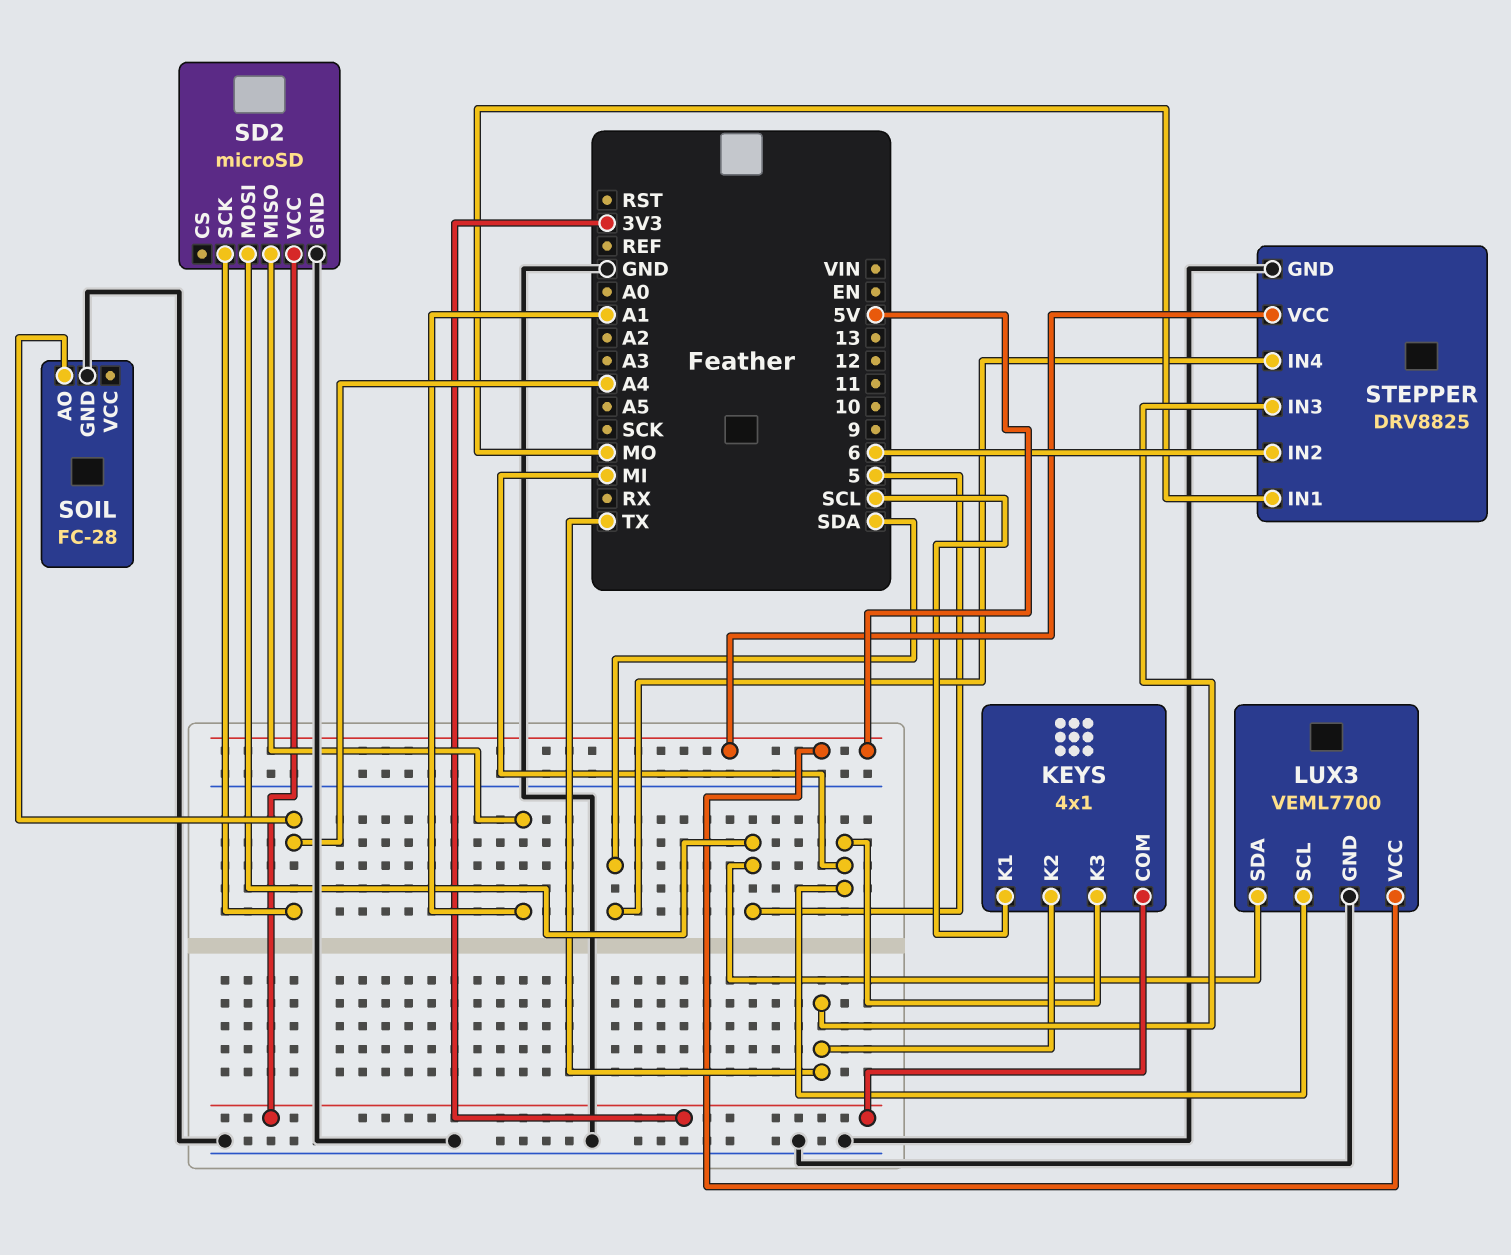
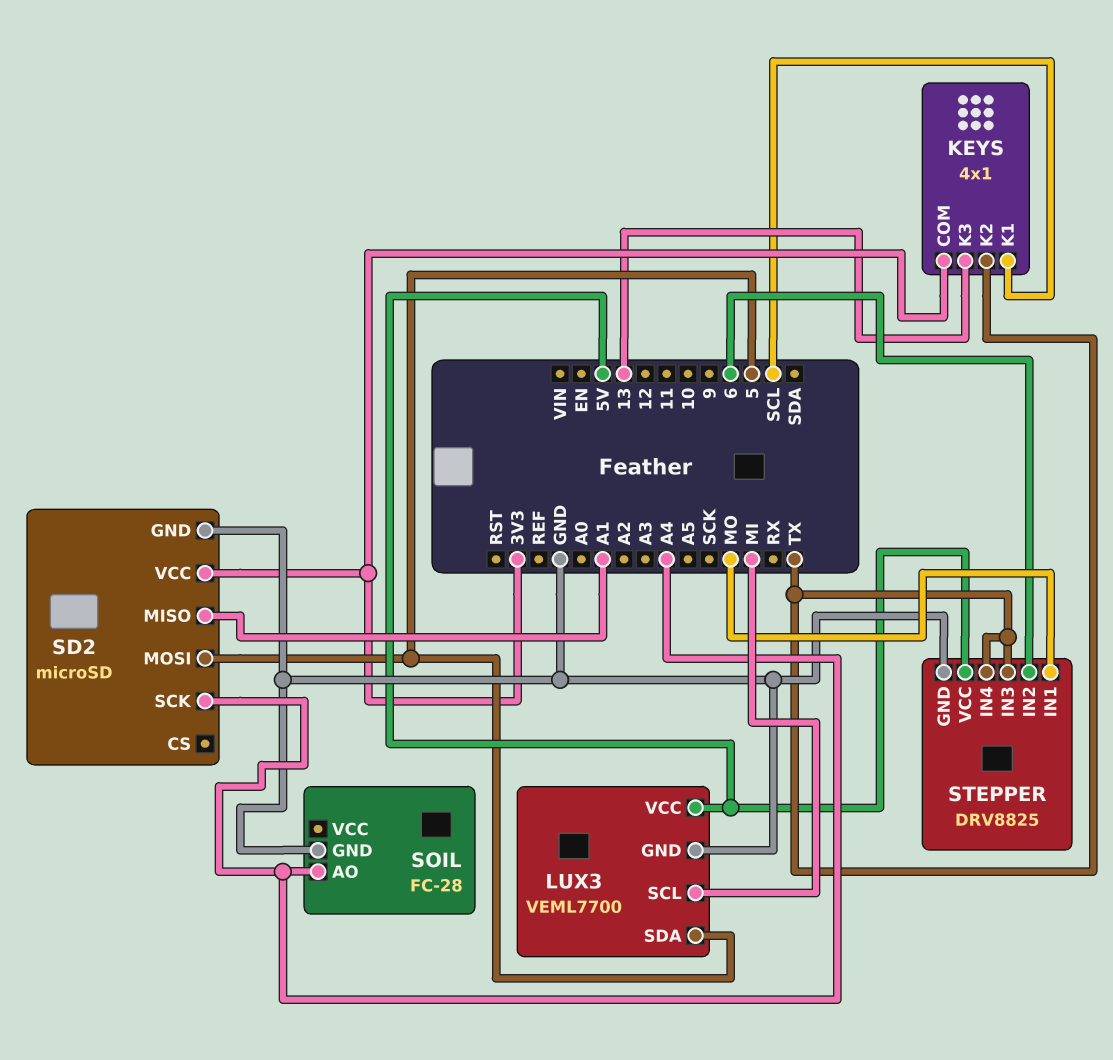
KEYS pin K3: MI -> 13
STEPPER pin IN4: SDA -> TX

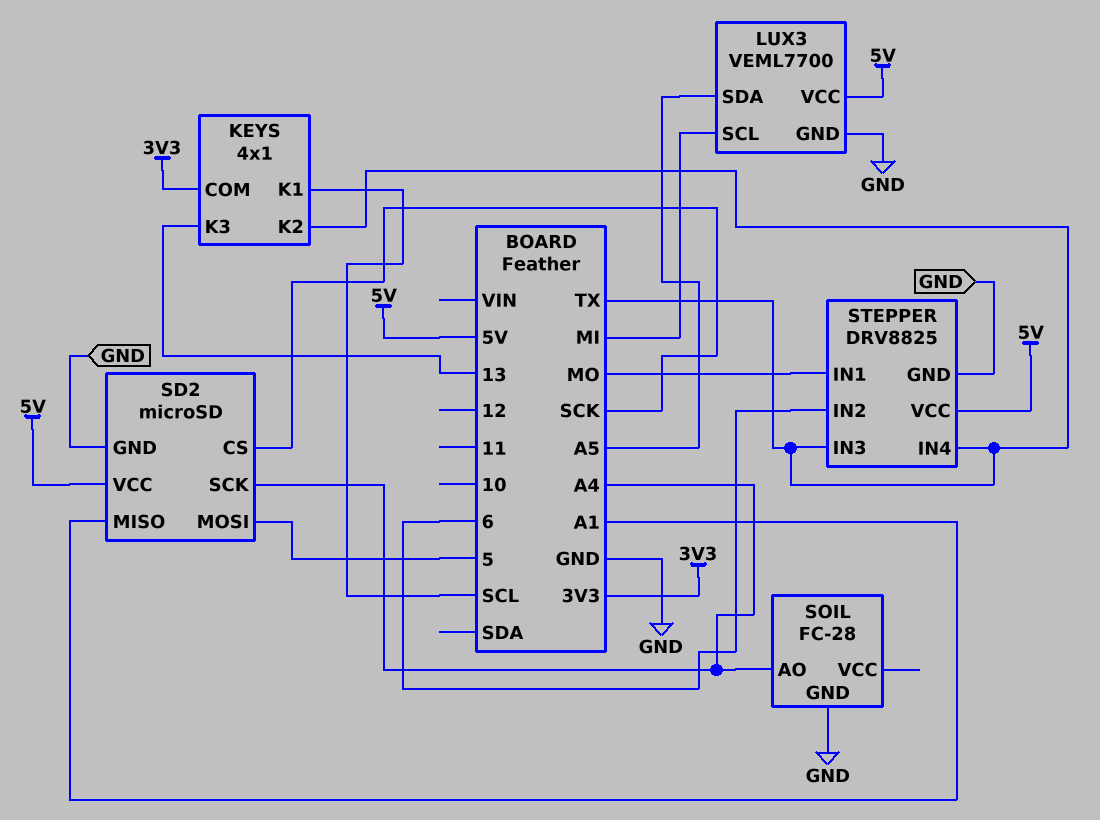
LUX3 pin SDA: 5 -> A5
SD2 pin CS: none -> SCK
SD2 pin VCC: 3V3 -> 5V

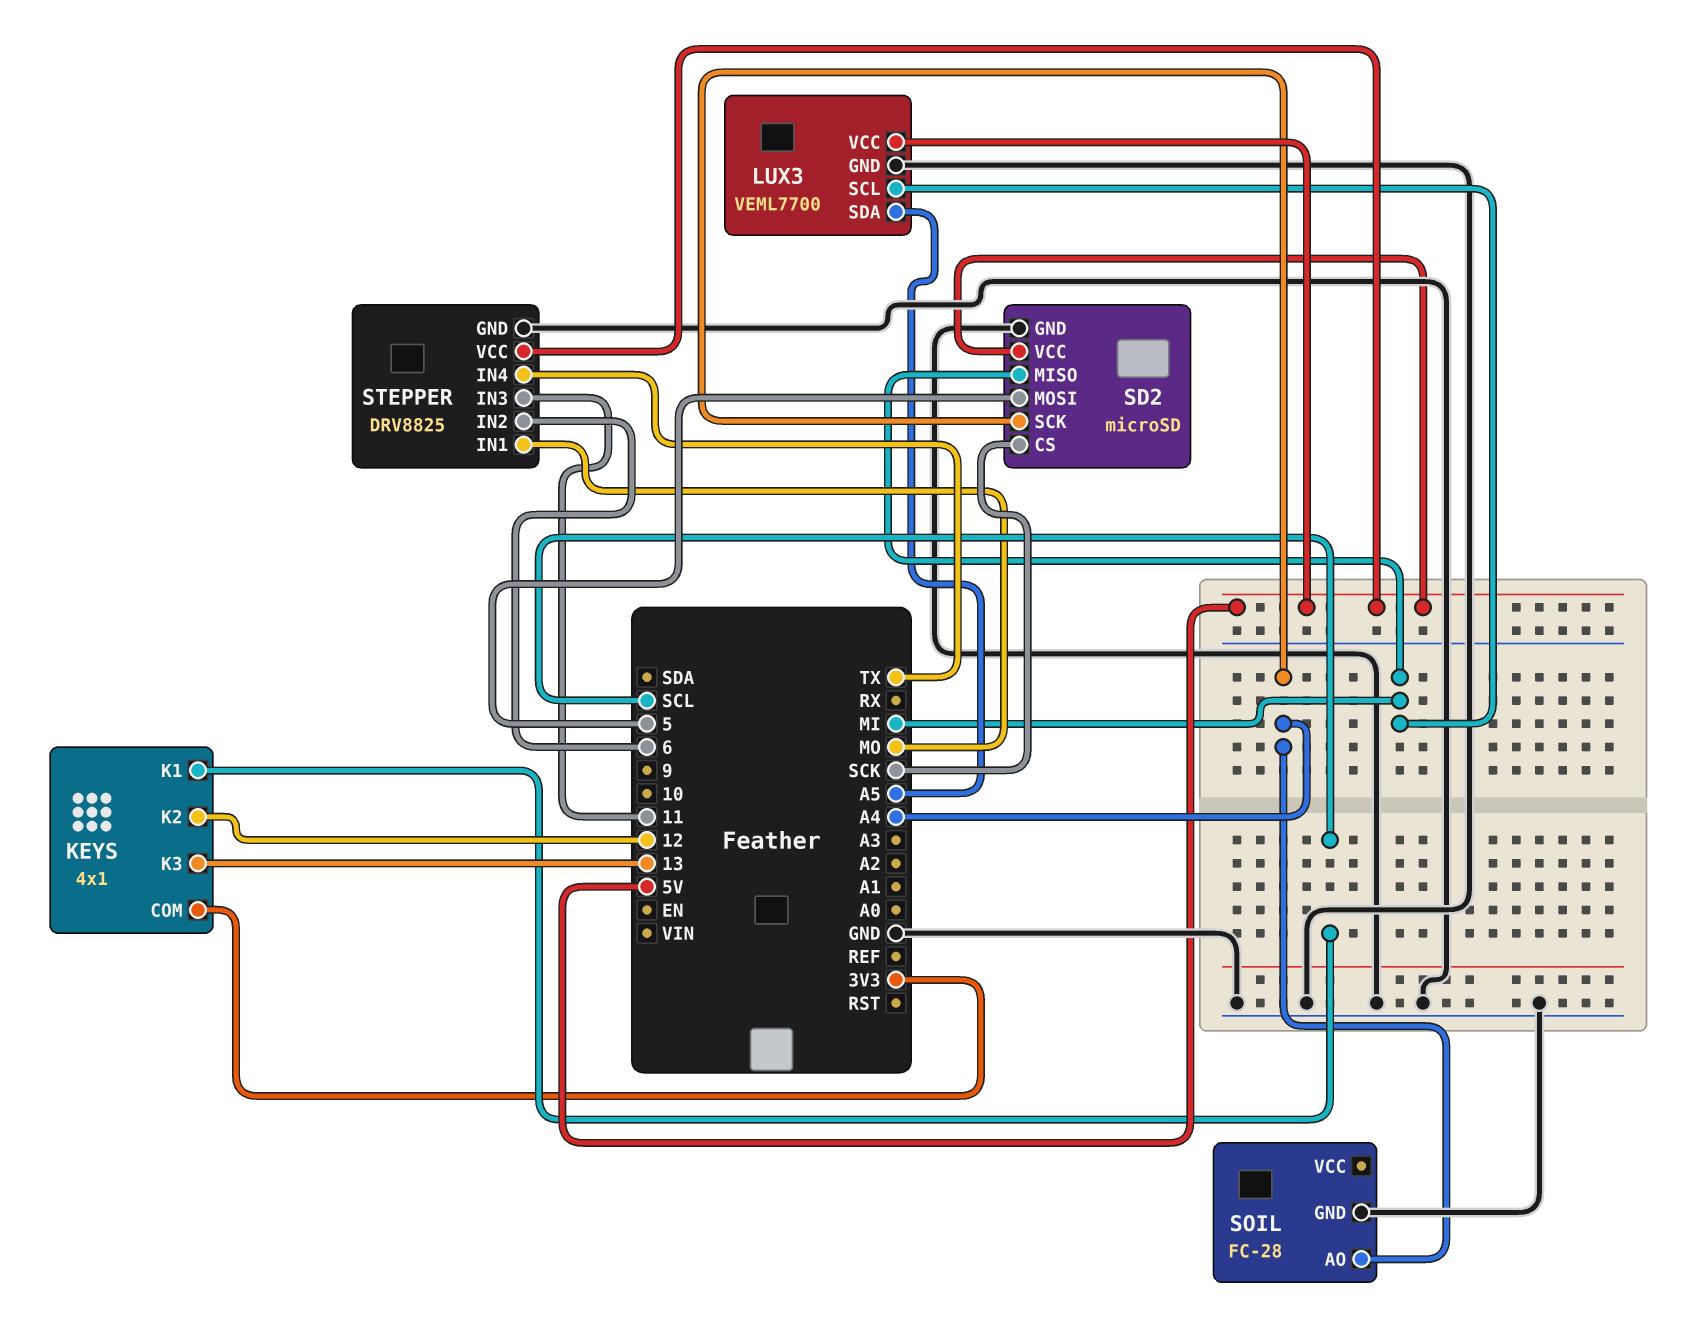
KEYS pin K2: TX -> 12
SD2 pin MISO: A1 -> MI
STEPPER pin IN3: TX -> 11

